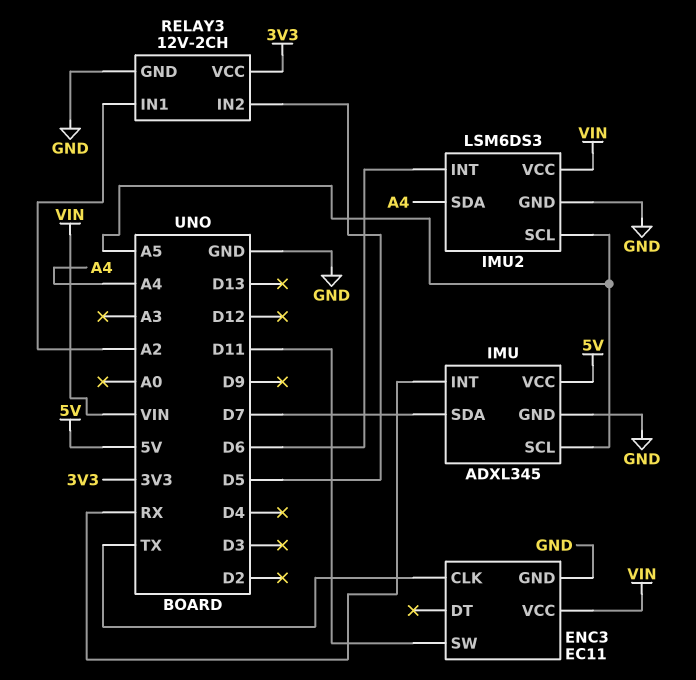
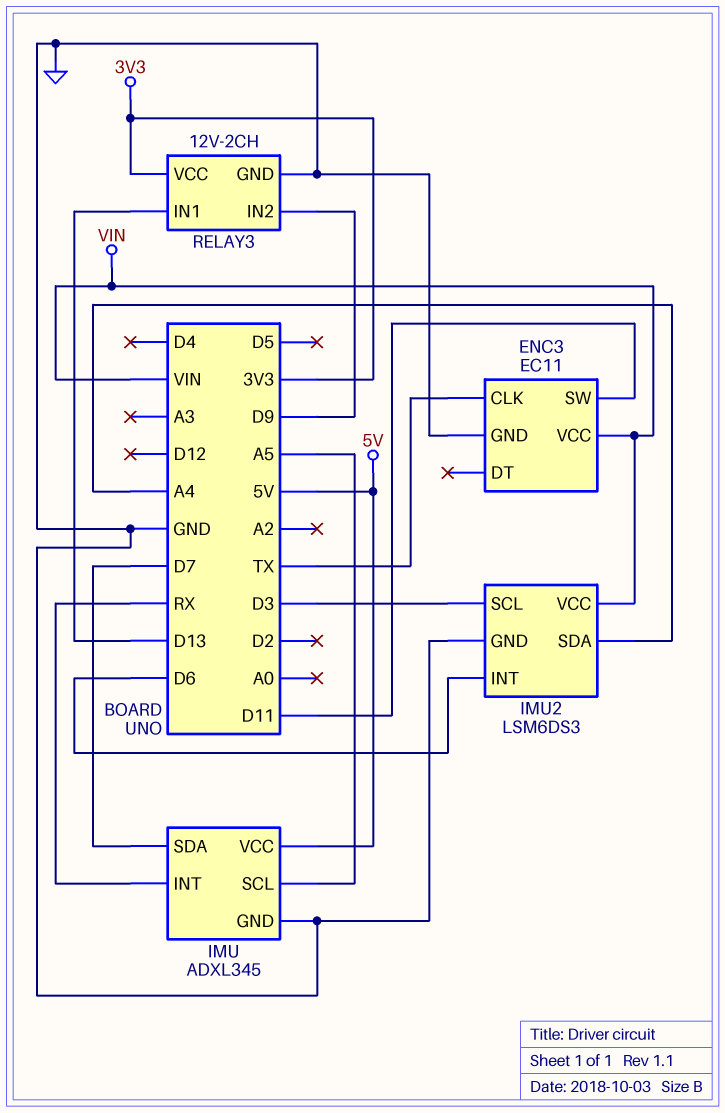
IMU2 pin SCL: A5 -> D3
RELAY3 pin IN1: A2 -> D13
RELAY3 pin IN2: D5 -> D9

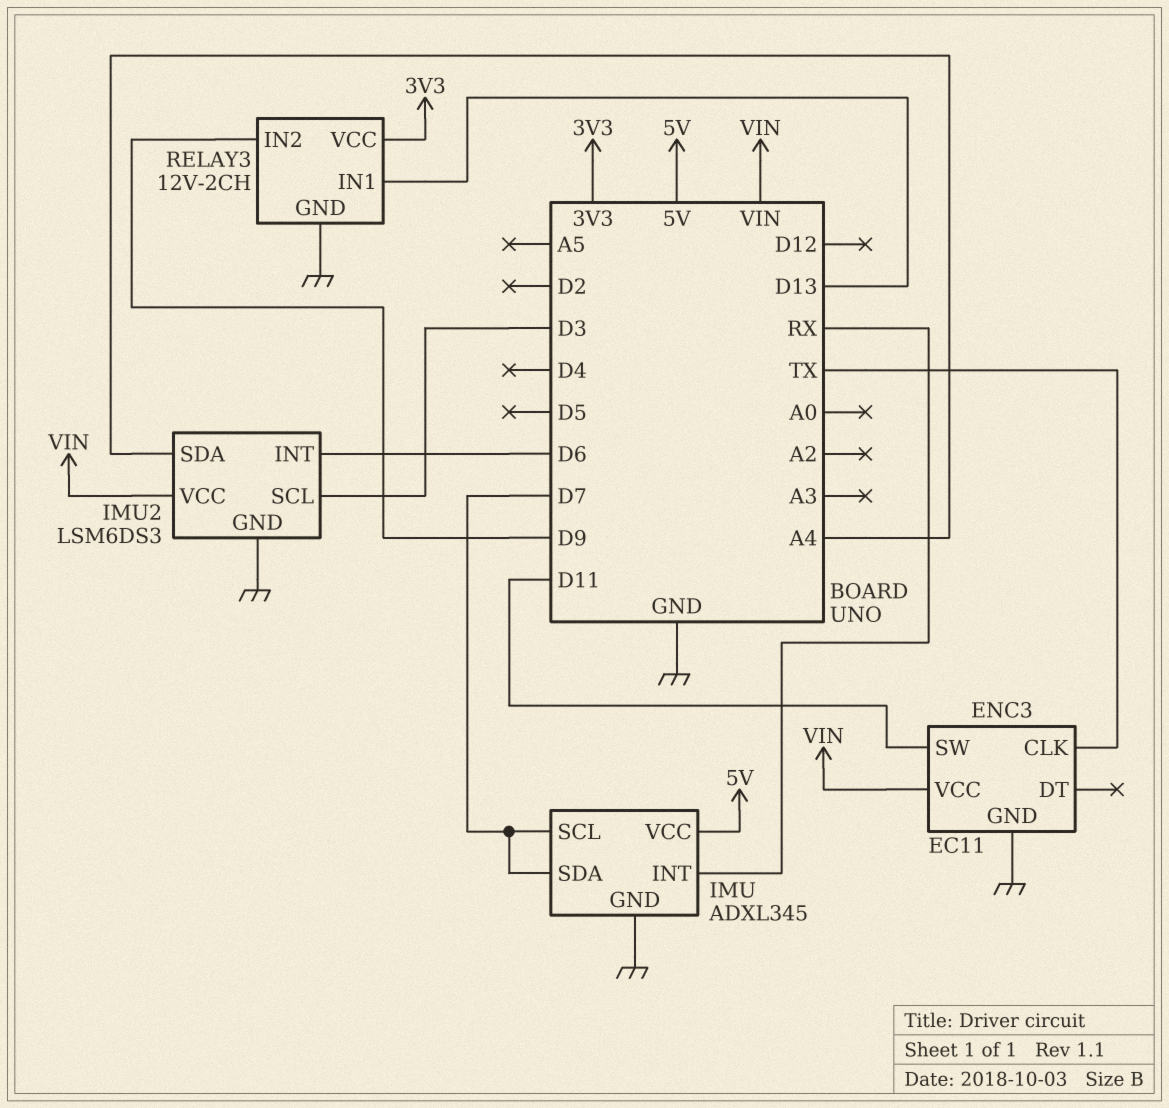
IMU pin SCL: A5 -> D7

